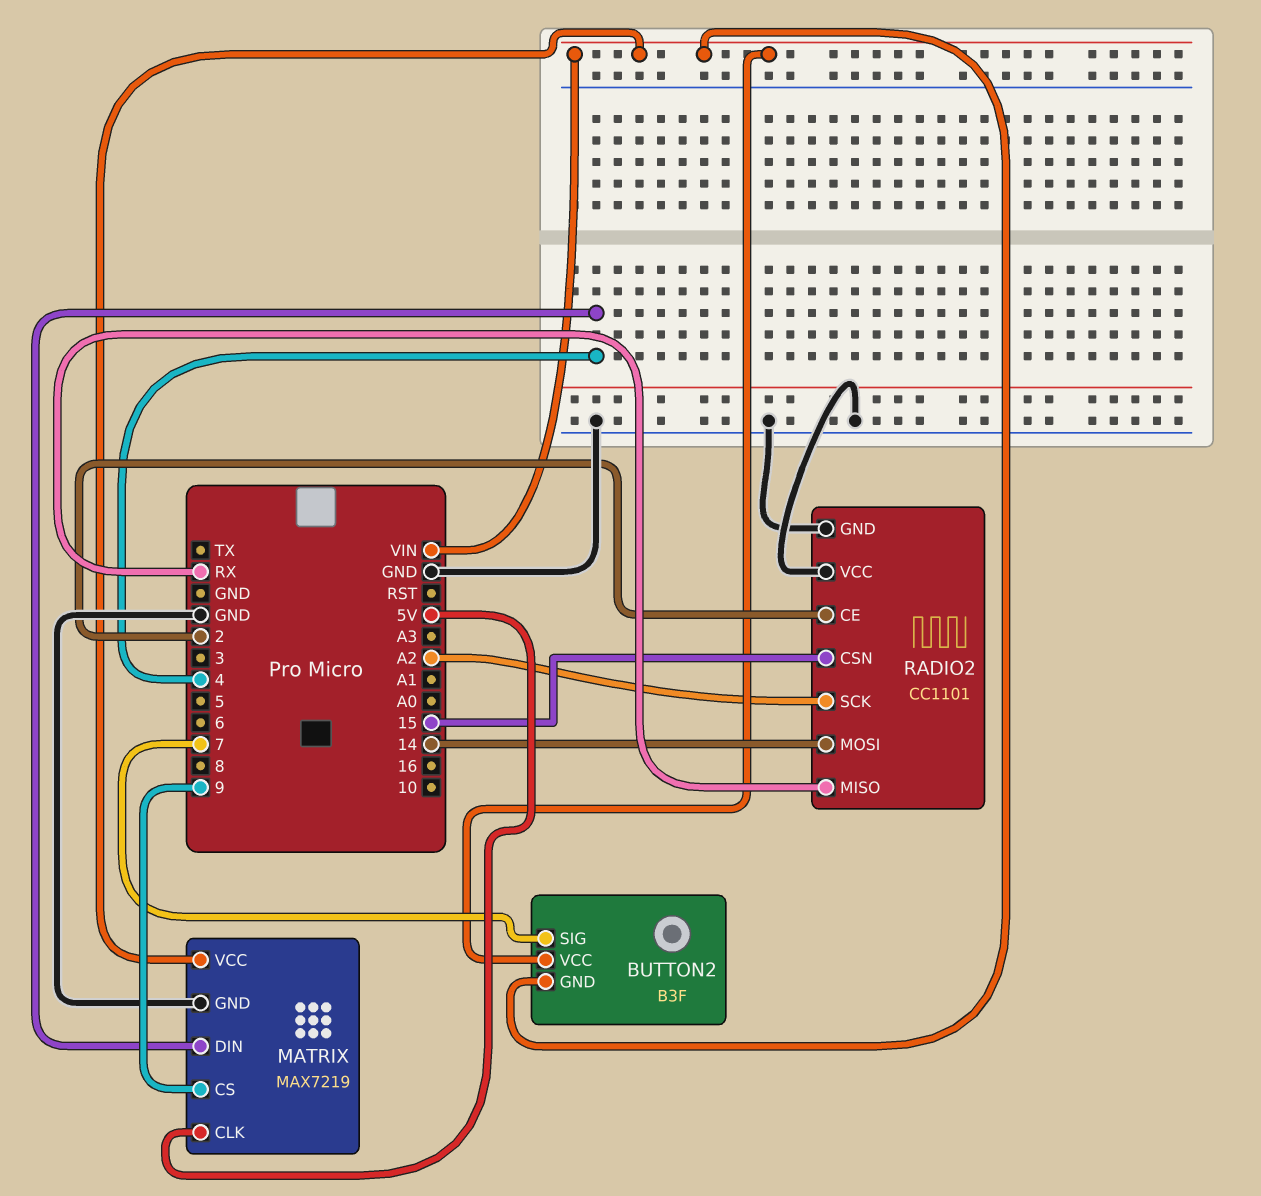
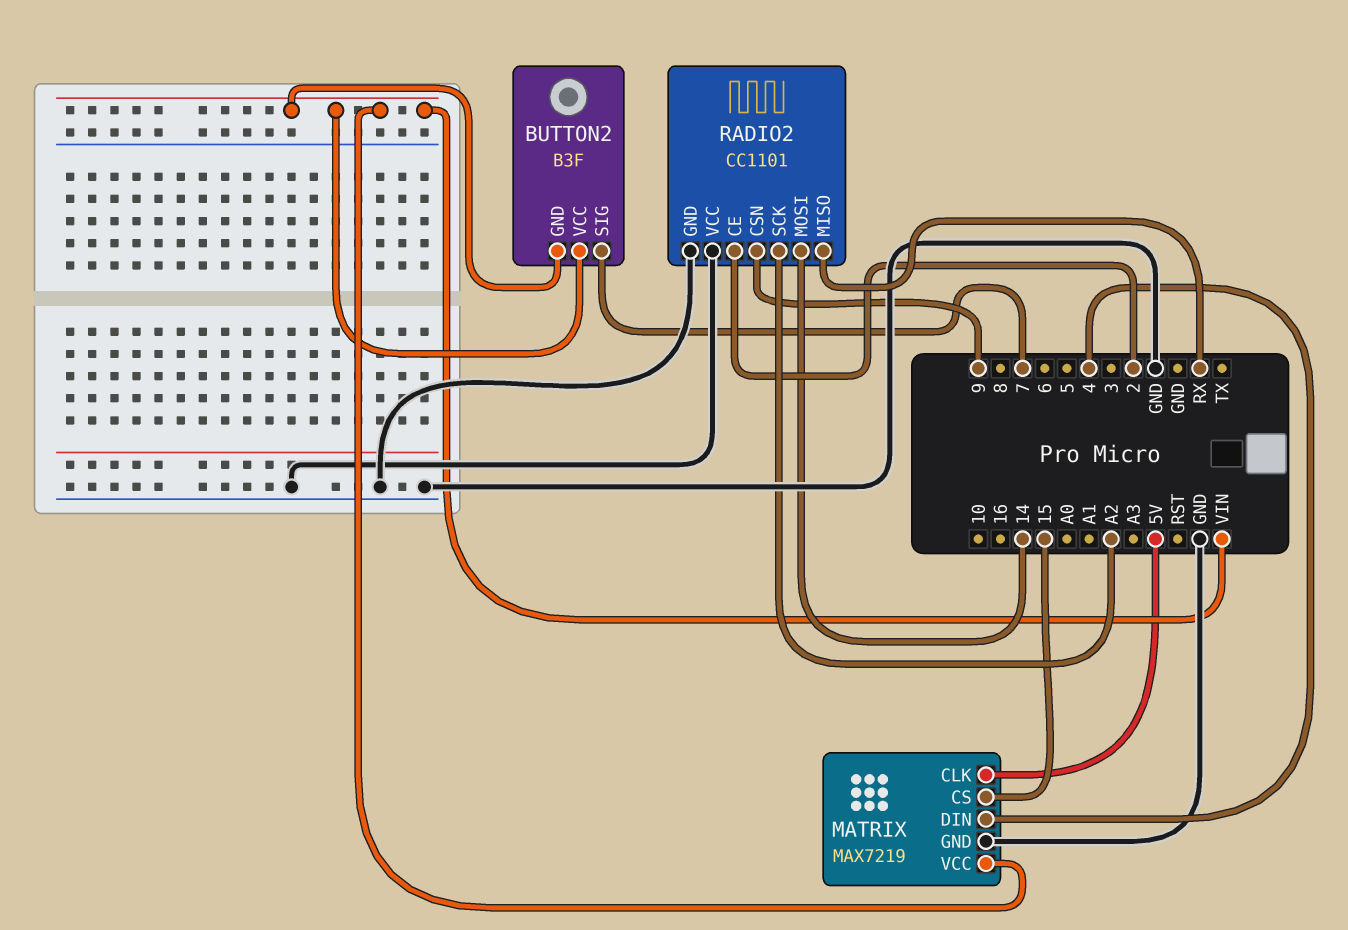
MATRIX pin CS: 9 -> 15
RADIO2 pin CSN: 15 -> 9

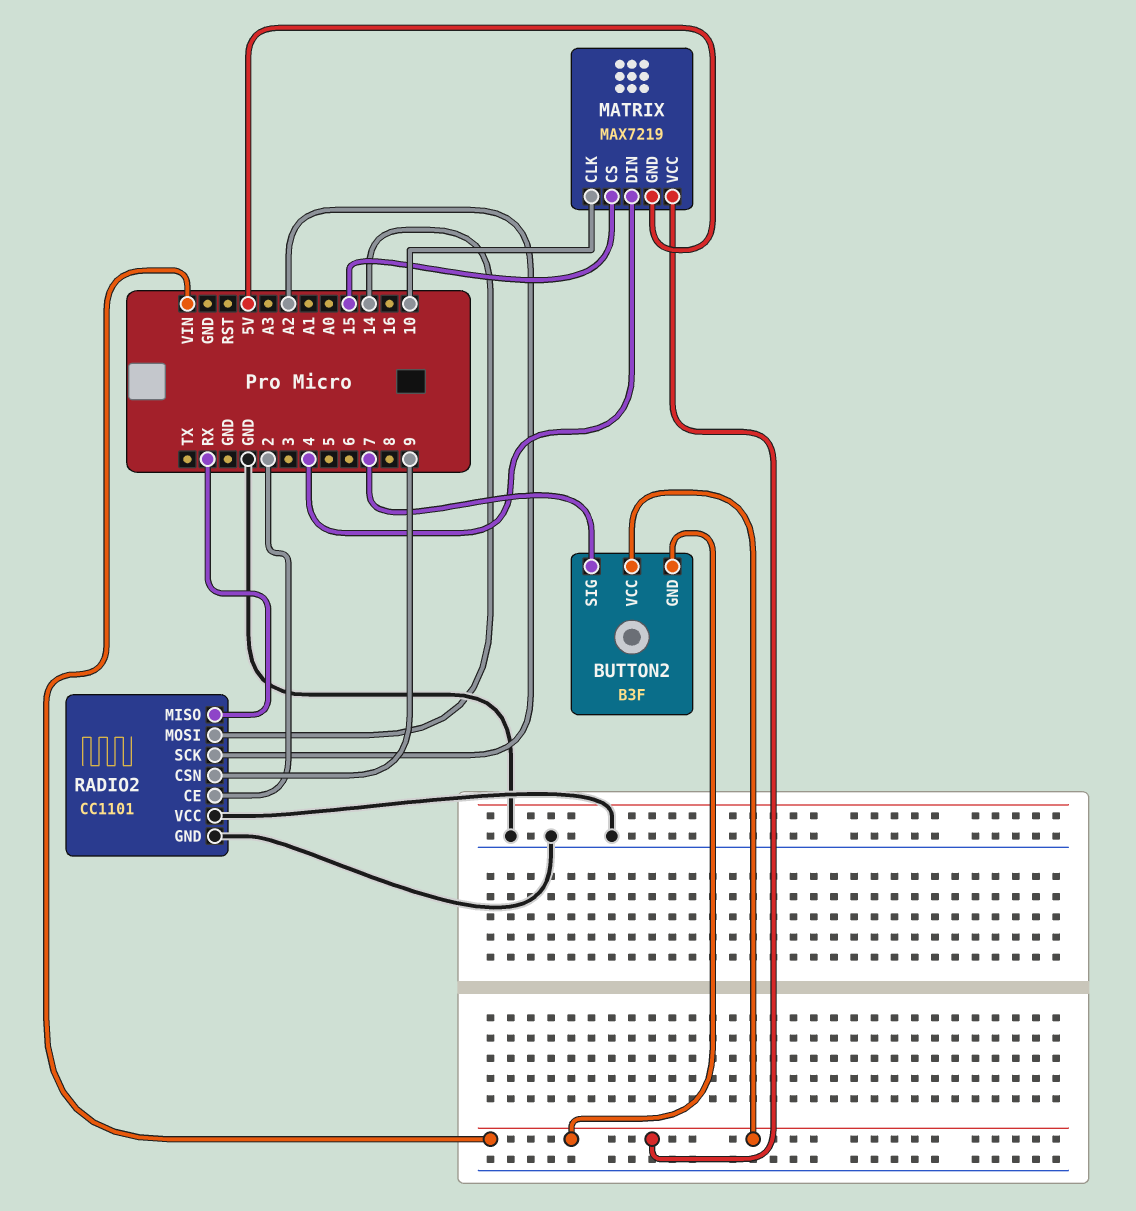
MATRIX pin CLK: 5V -> 10
MATRIX pin GND: GND -> 5V

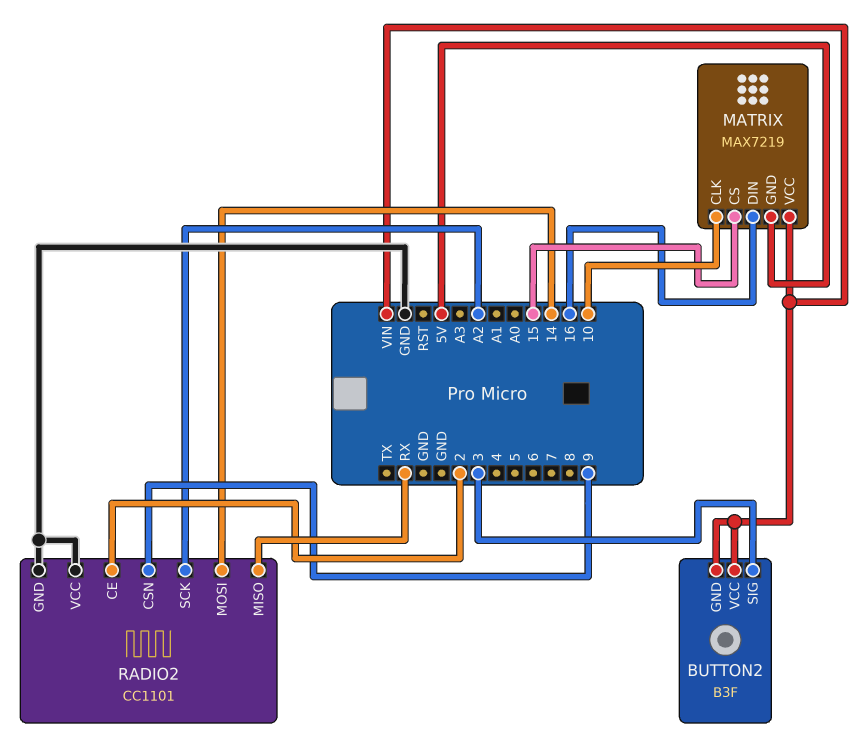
BUTTON2 pin SIG: 7 -> 3
MATRIX pin DIN: 4 -> 16

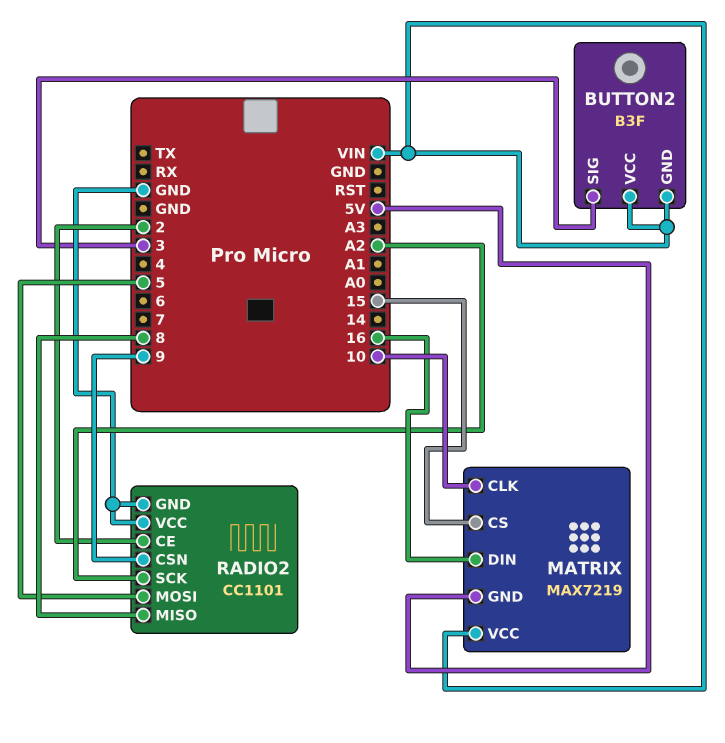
RADIO2 pin MISO: RX -> 8
RADIO2 pin MOSI: 14 -> 5

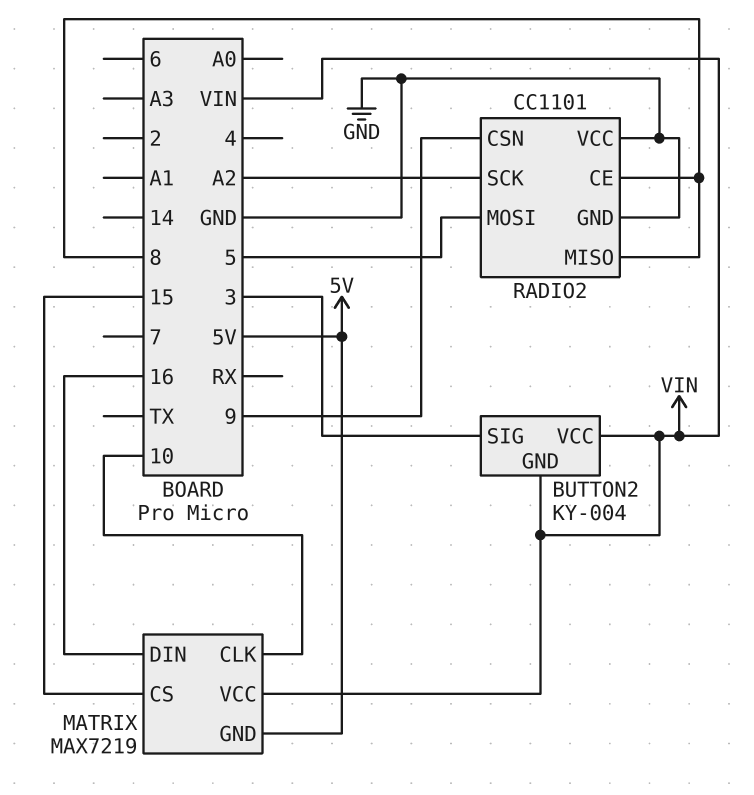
BUTTON2: B3F -> KY-004
RADIO2 pin CE: 2 -> 8

